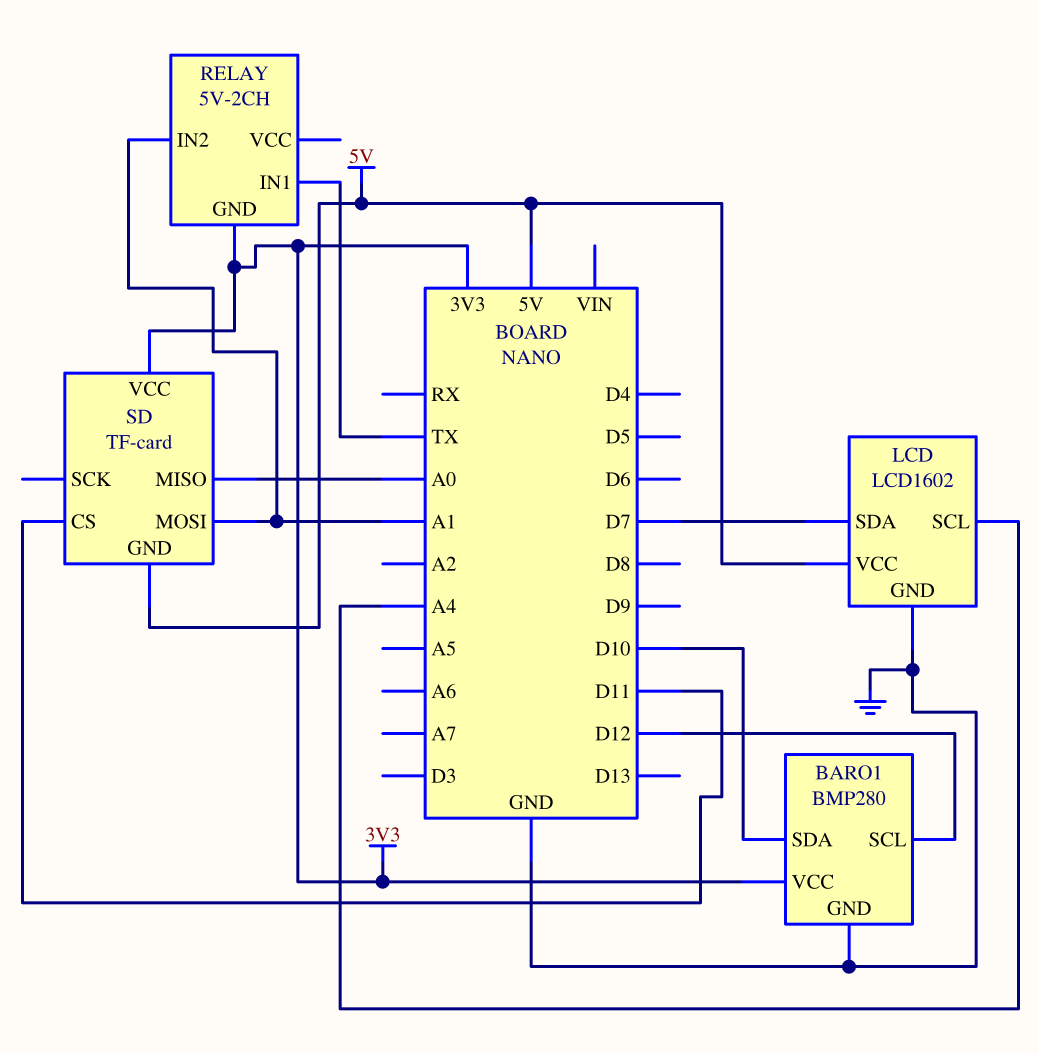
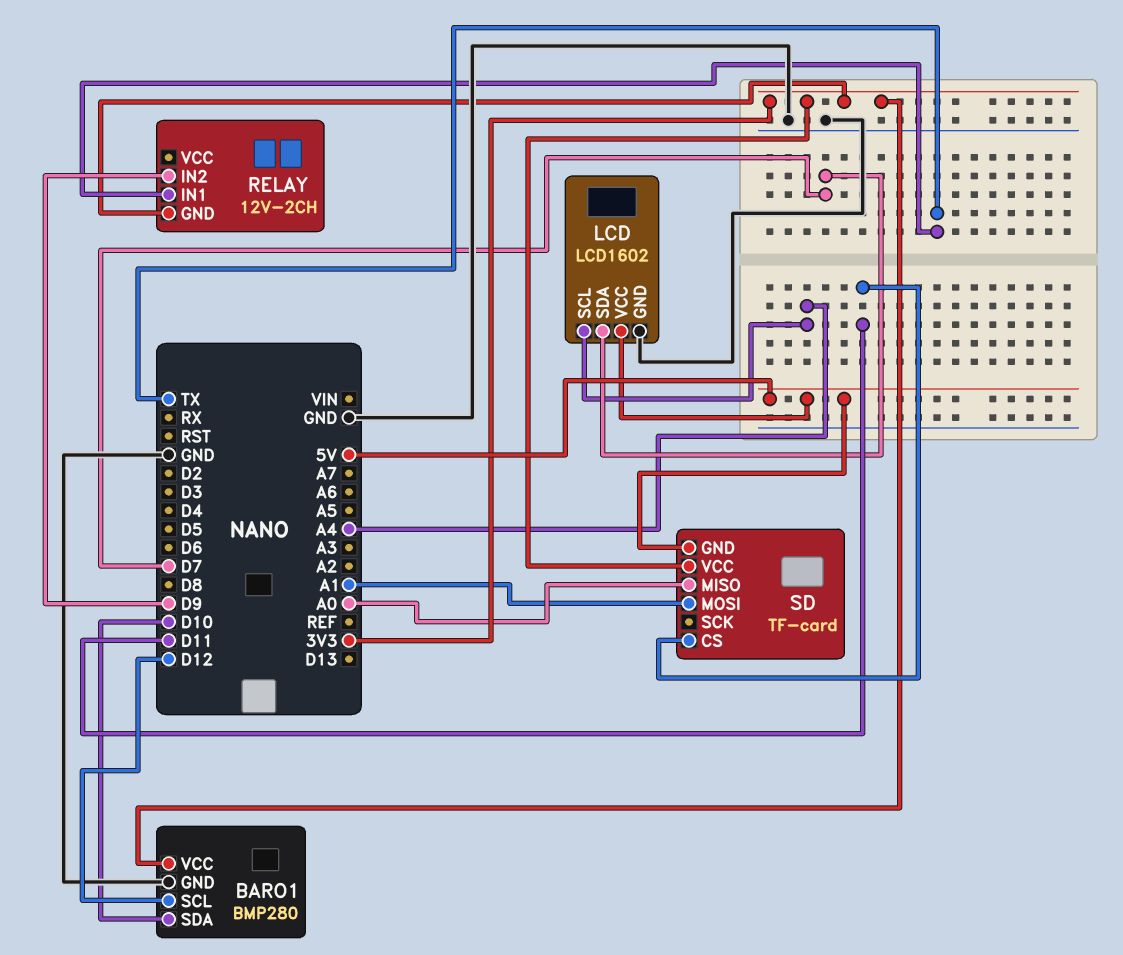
RELAY: 5V-2CH -> 12V-2CH
RELAY pin IN2: A1 -> D9

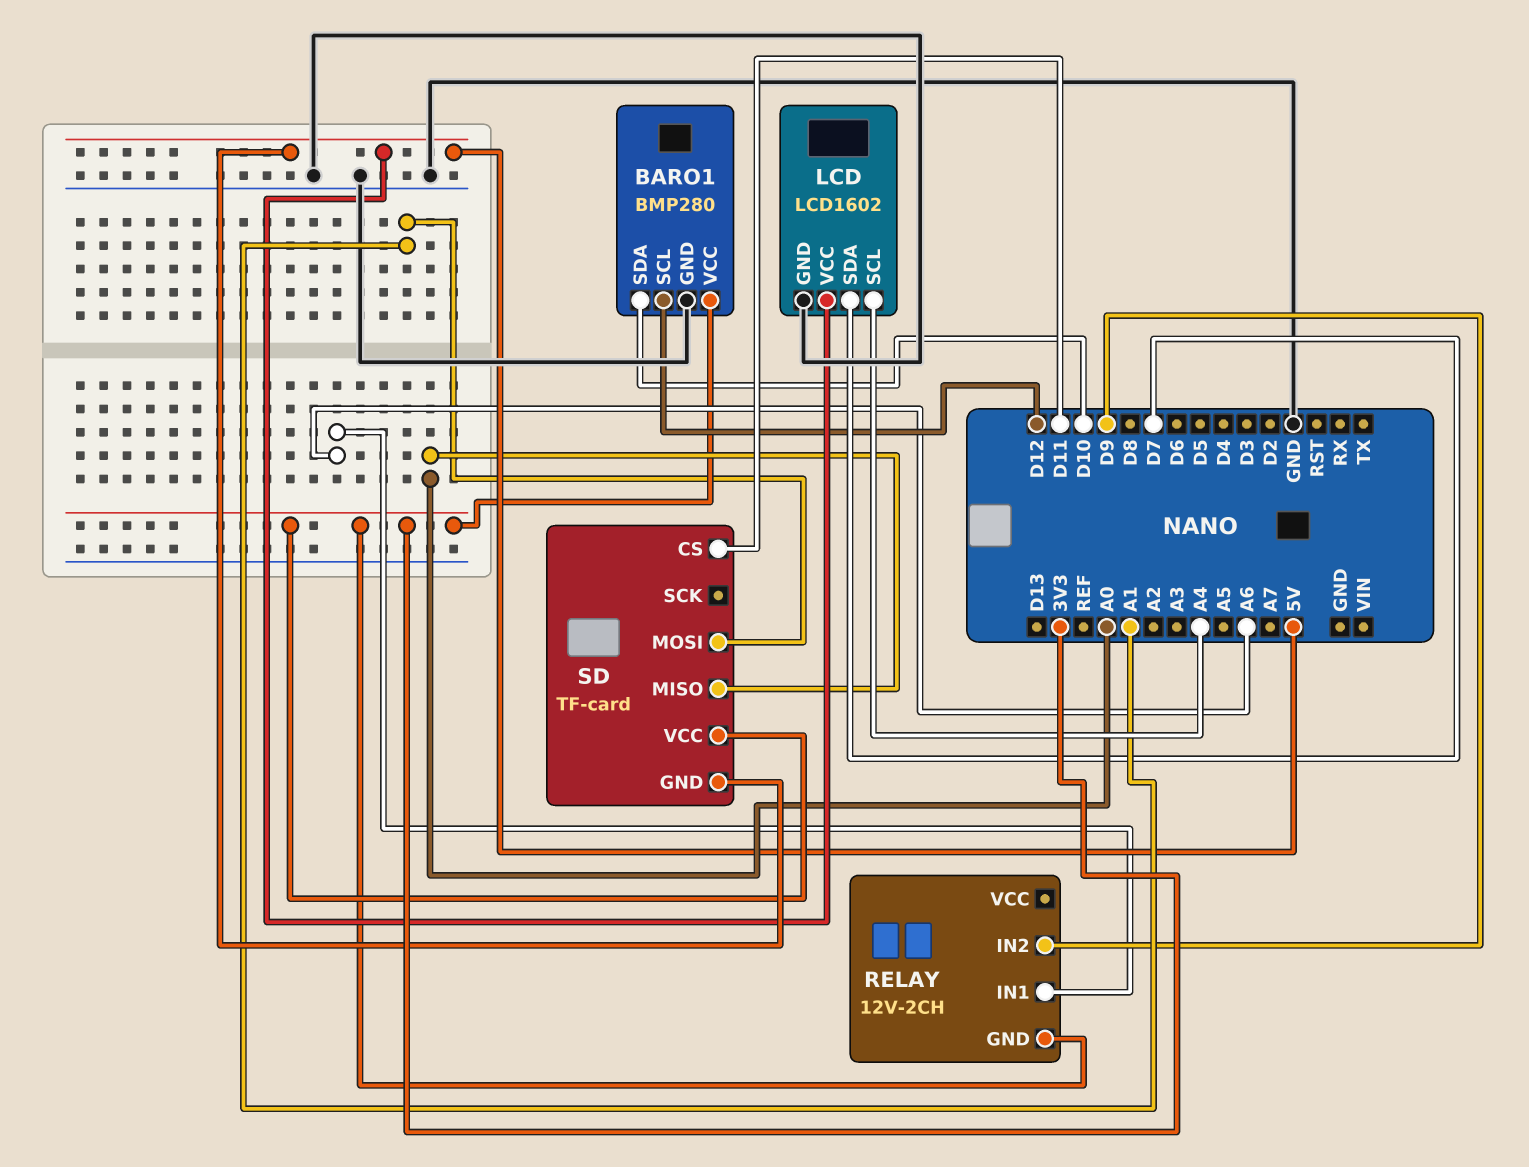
RELAY pin IN1: TX -> A6

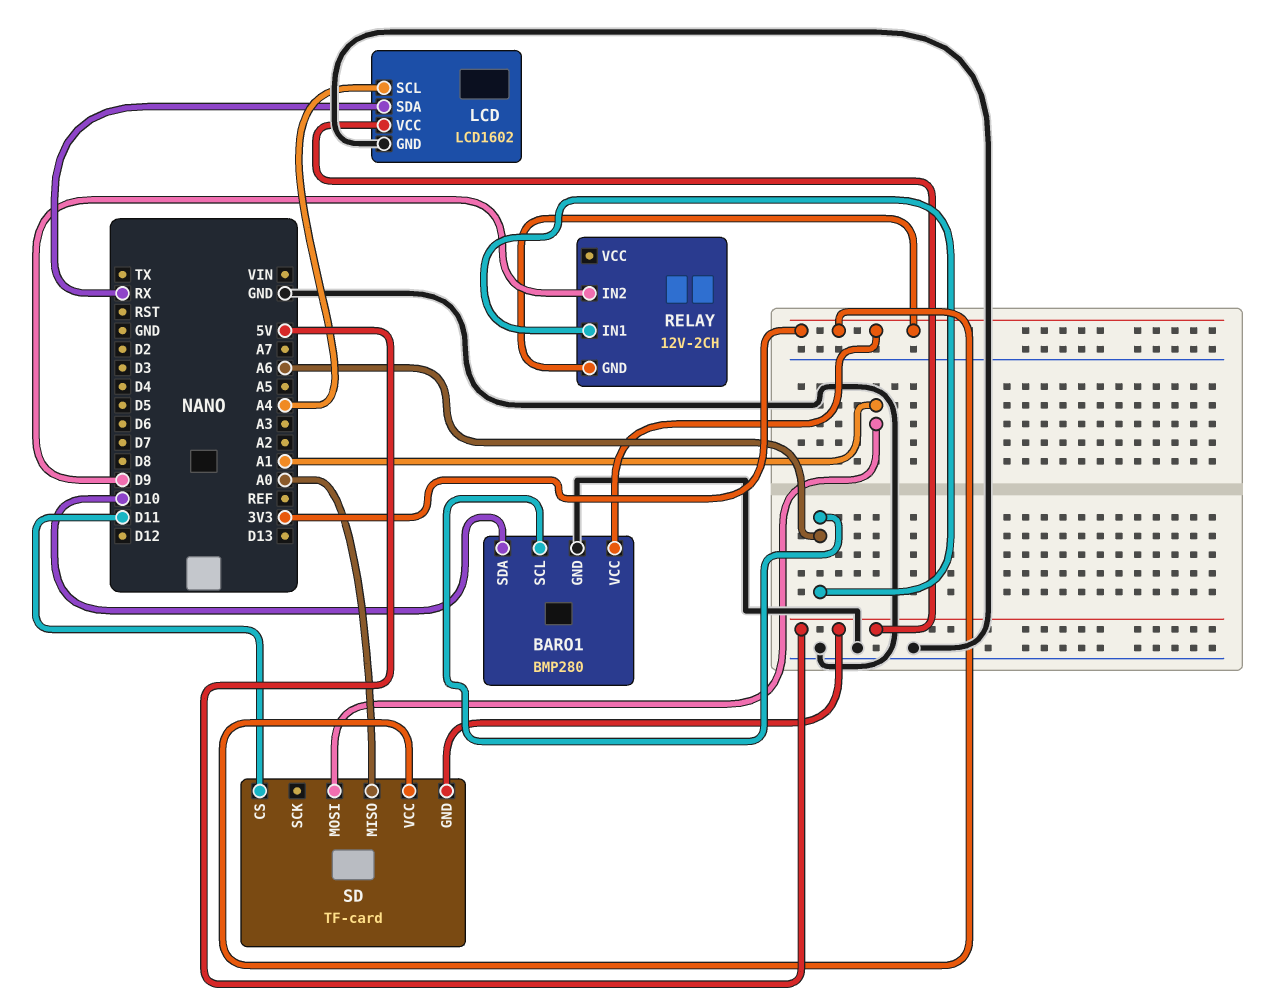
BARO1 pin SCL: D12 -> A6
LCD pin SDA: D7 -> RX

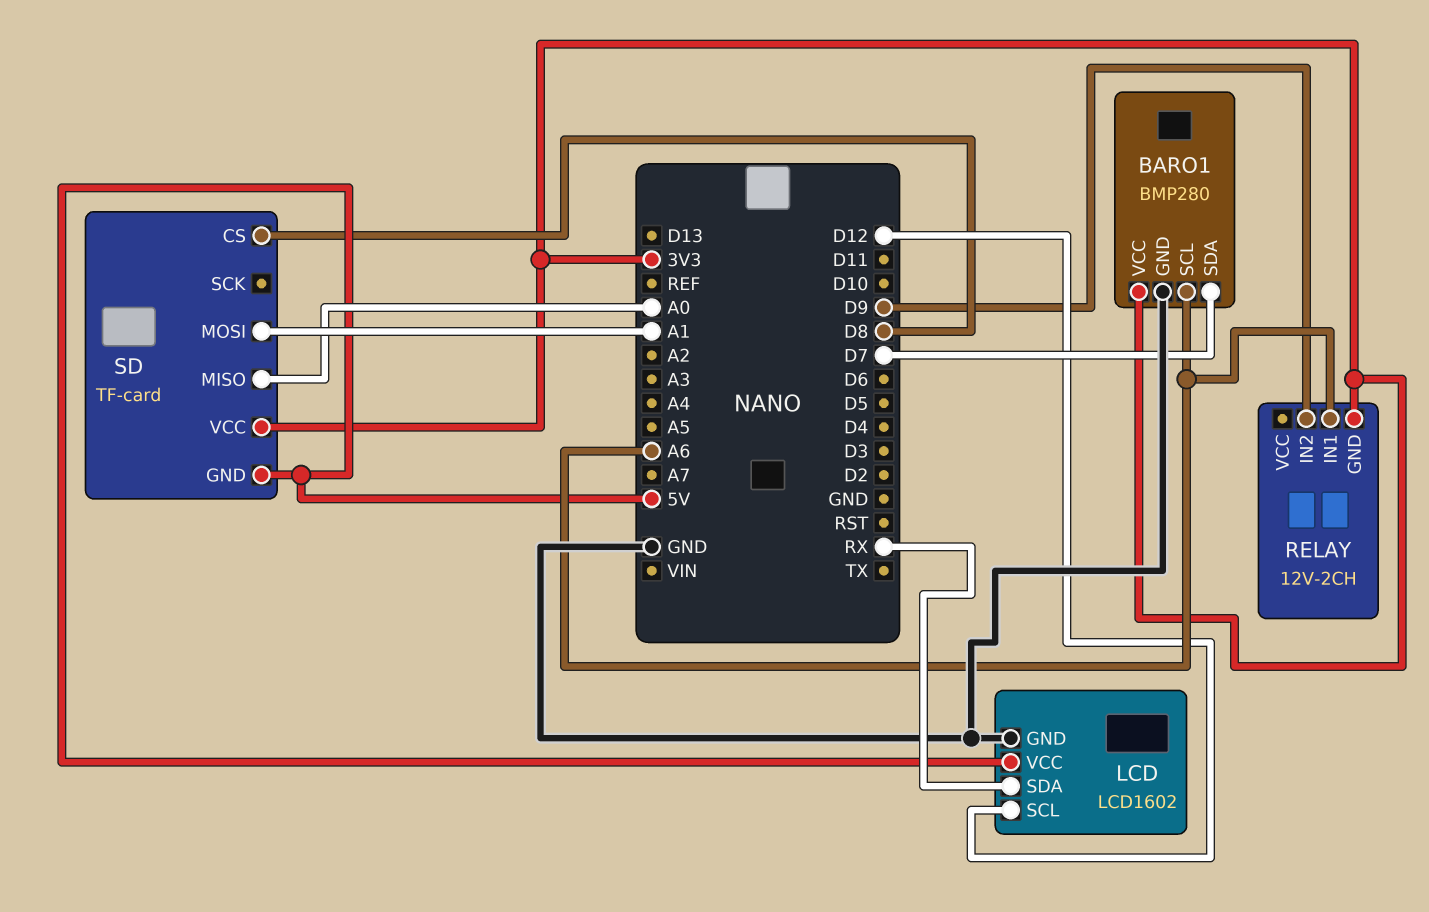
BARO1 pin SDA: D10 -> D7
LCD pin SCL: A4 -> D12
SD pin CS: D11 -> D8

